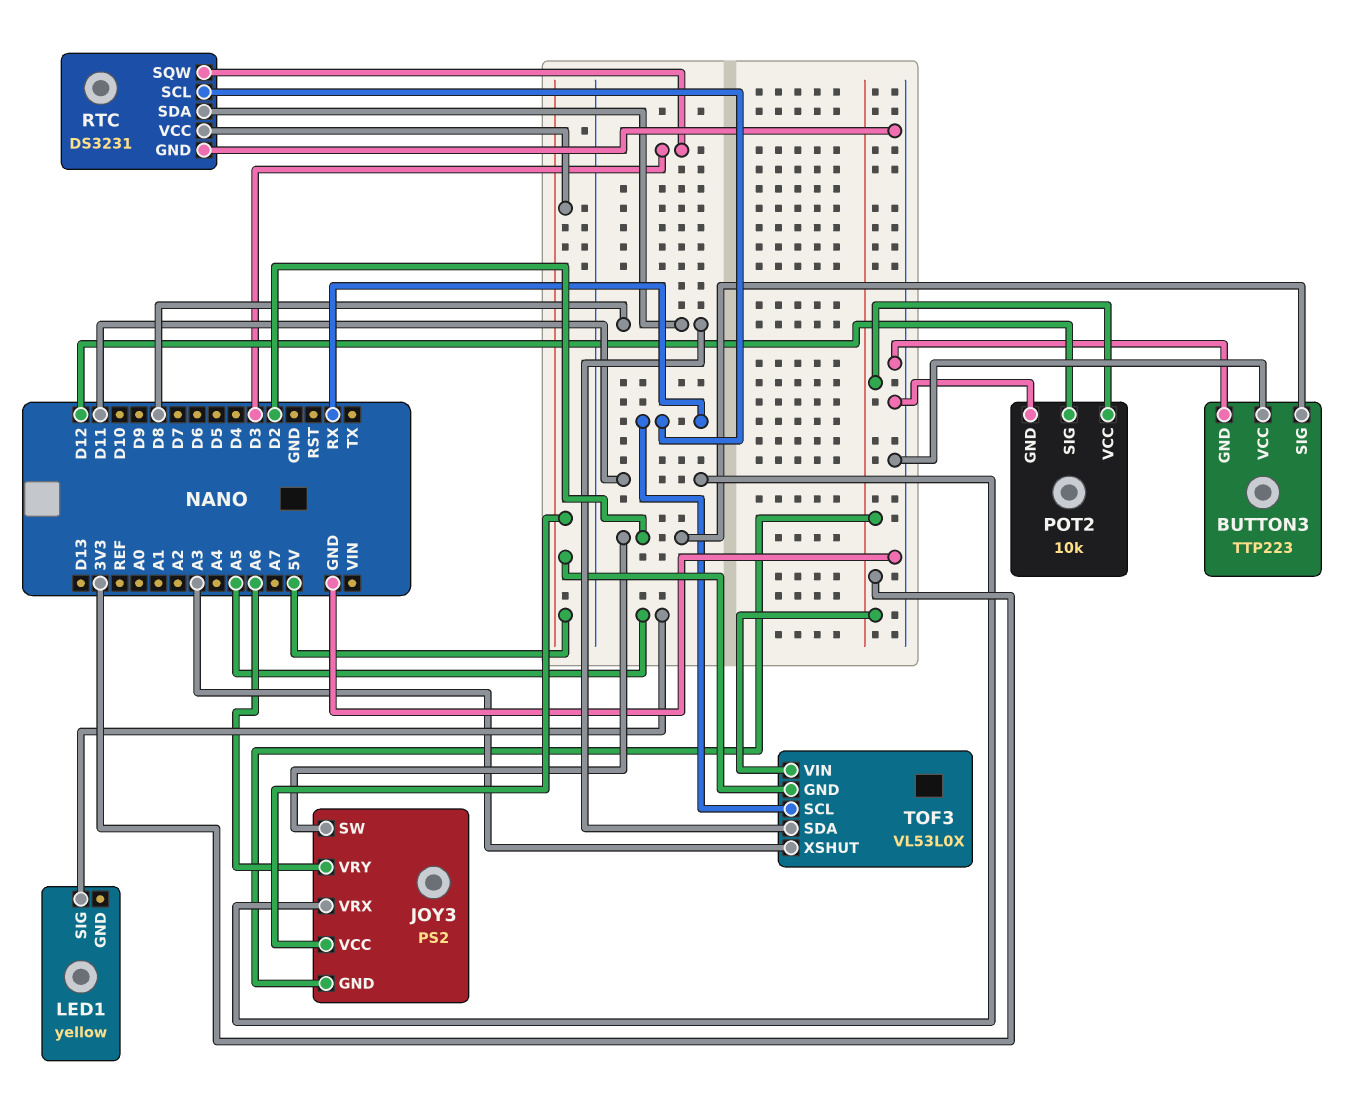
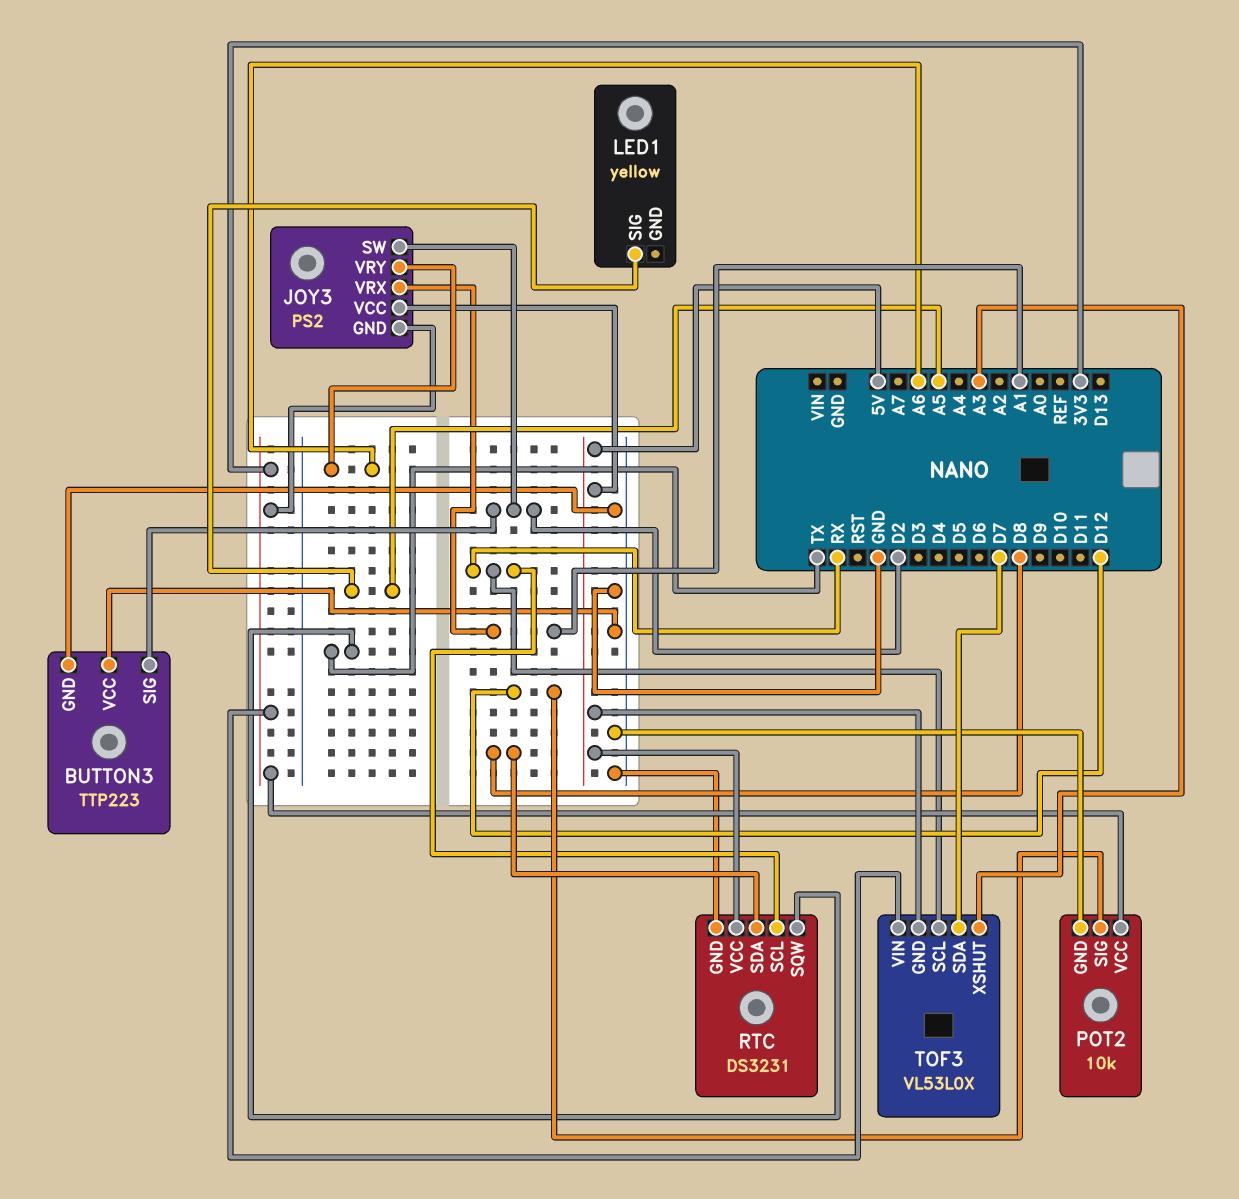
JOY3 pin VRX: D11 -> A1
RTC pin SQW: D3 -> TX
TOF3 pin SDA: D8 -> D7

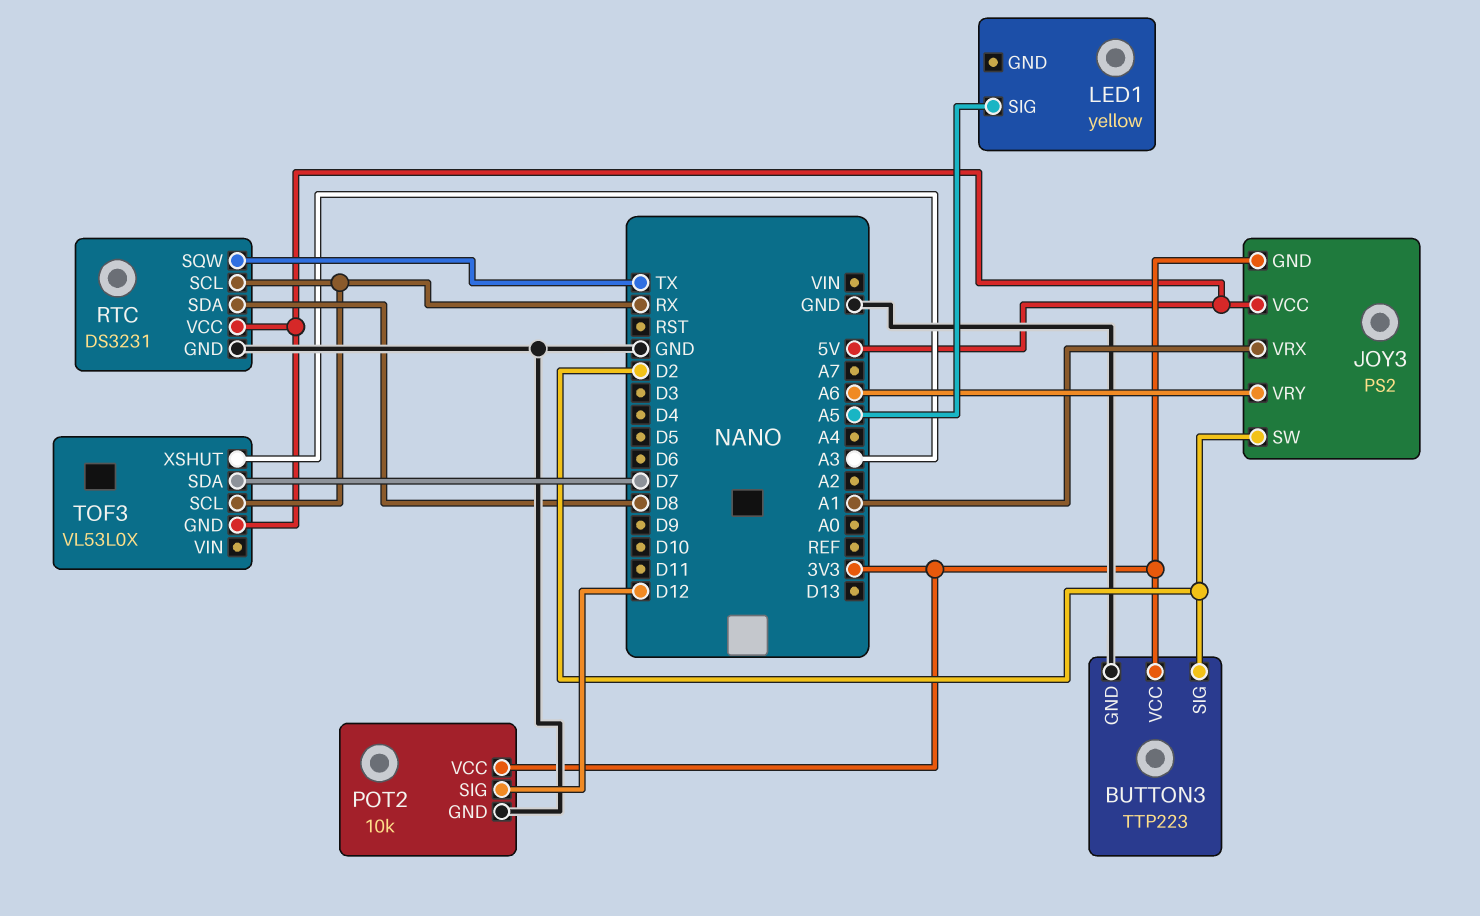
BUTTON3 pin VCC: GND -> 3V3
TOF3 pin VIN: 3V3 -> none

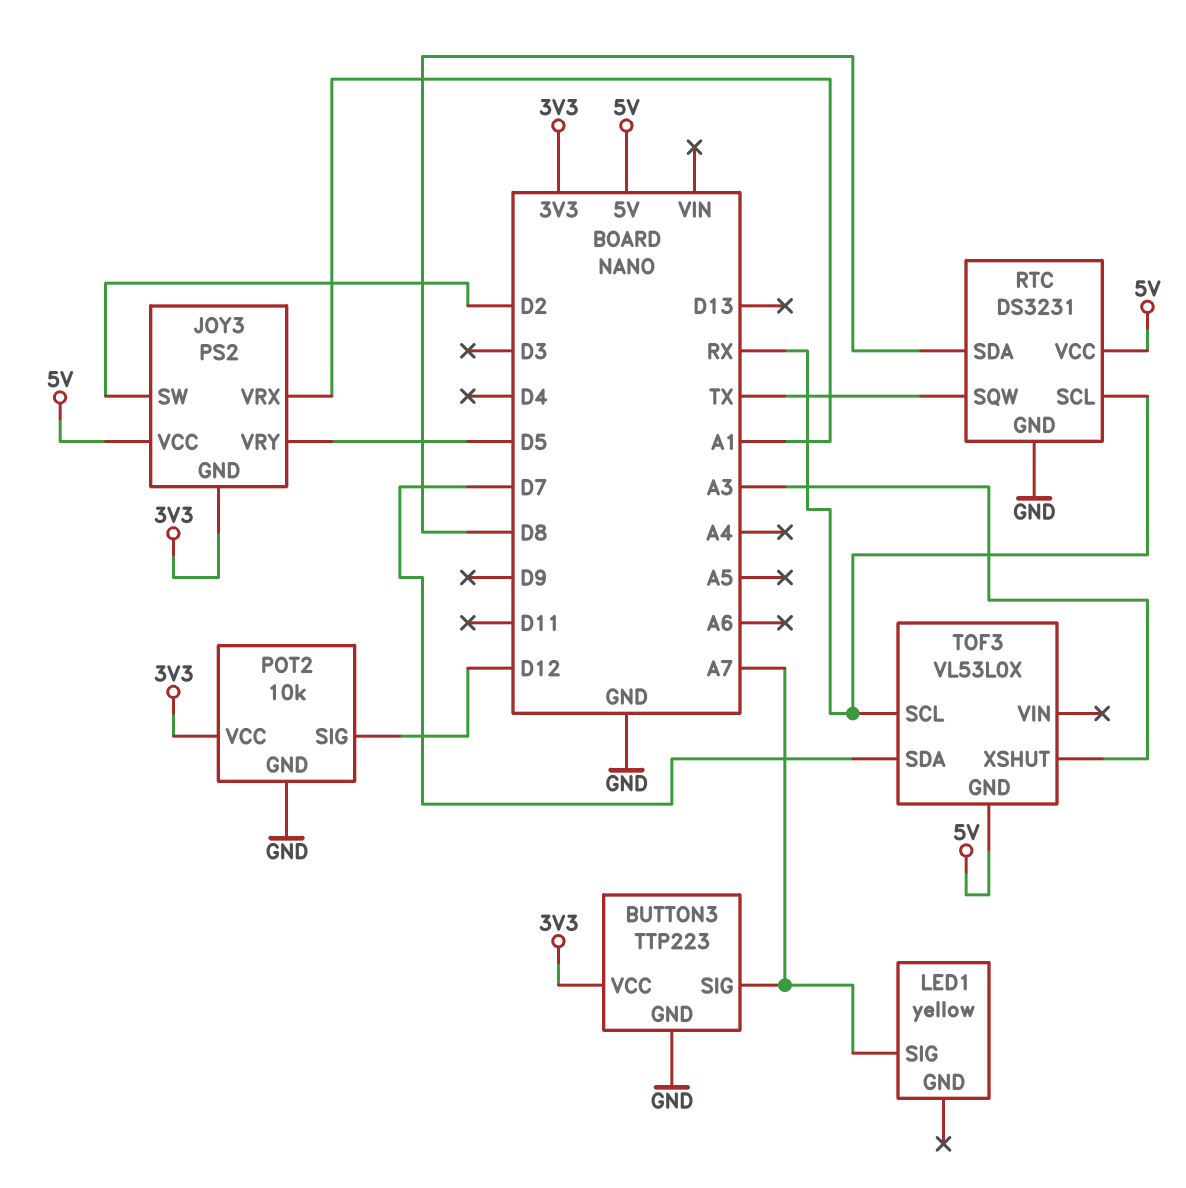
BUTTON3 pin SIG: D2 -> A7
JOY3 pin VRY: A6 -> D5
LED1 pin SIG: A5 -> A7

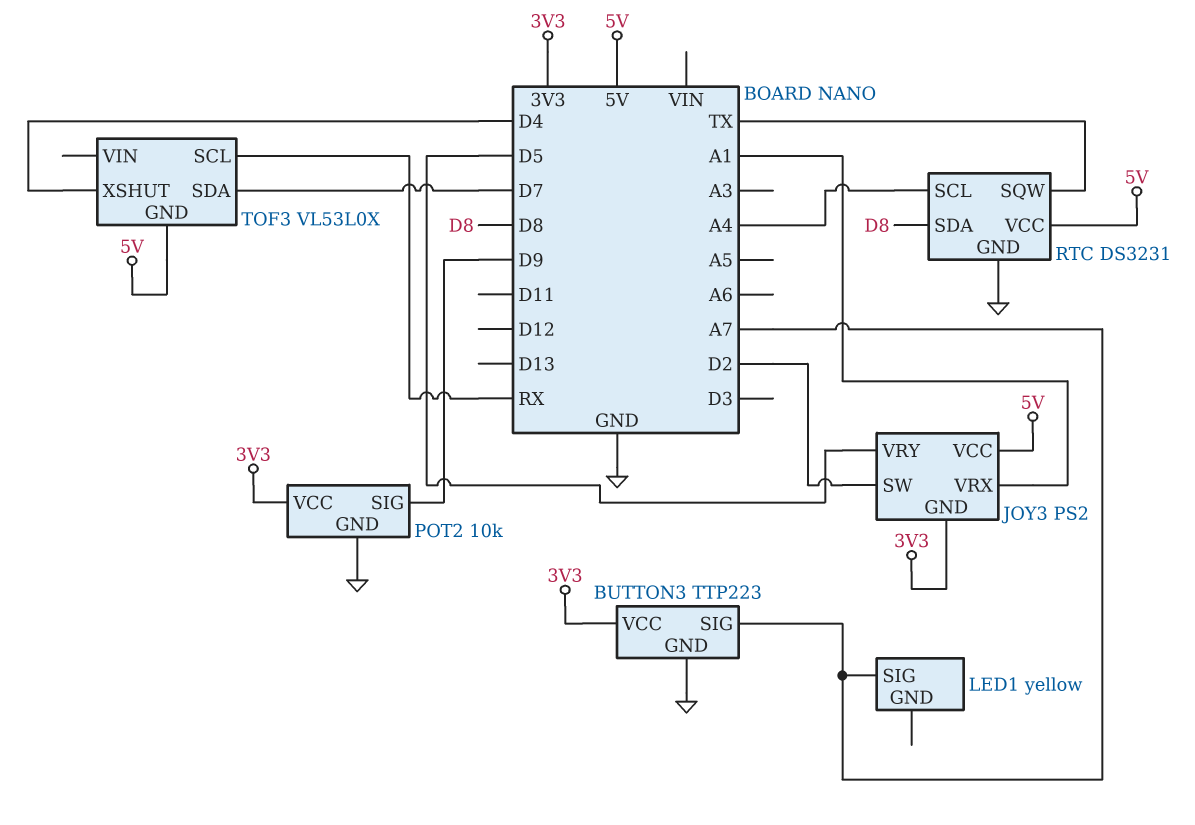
POT2 pin SIG: D12 -> D9
RTC pin SCL: RX -> A4
TOF3 pin XSHUT: A3 -> D4

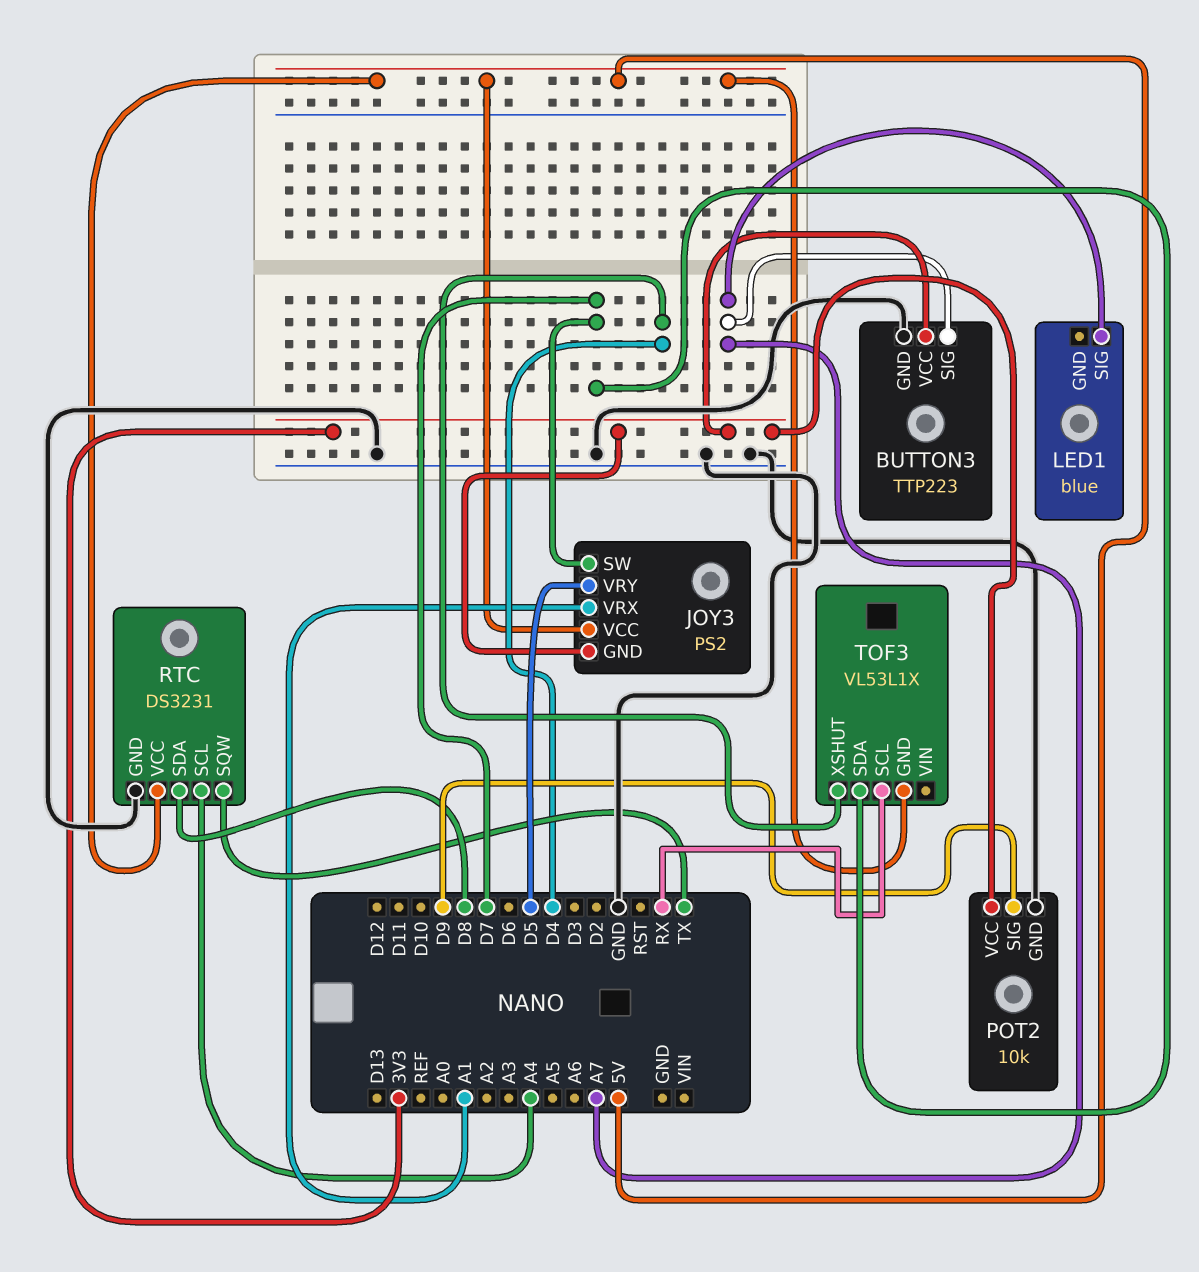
JOY3 pin SW: D2 -> D7
LED1: yellow -> blue
TOF3: VL53L0X -> VL53L1X

